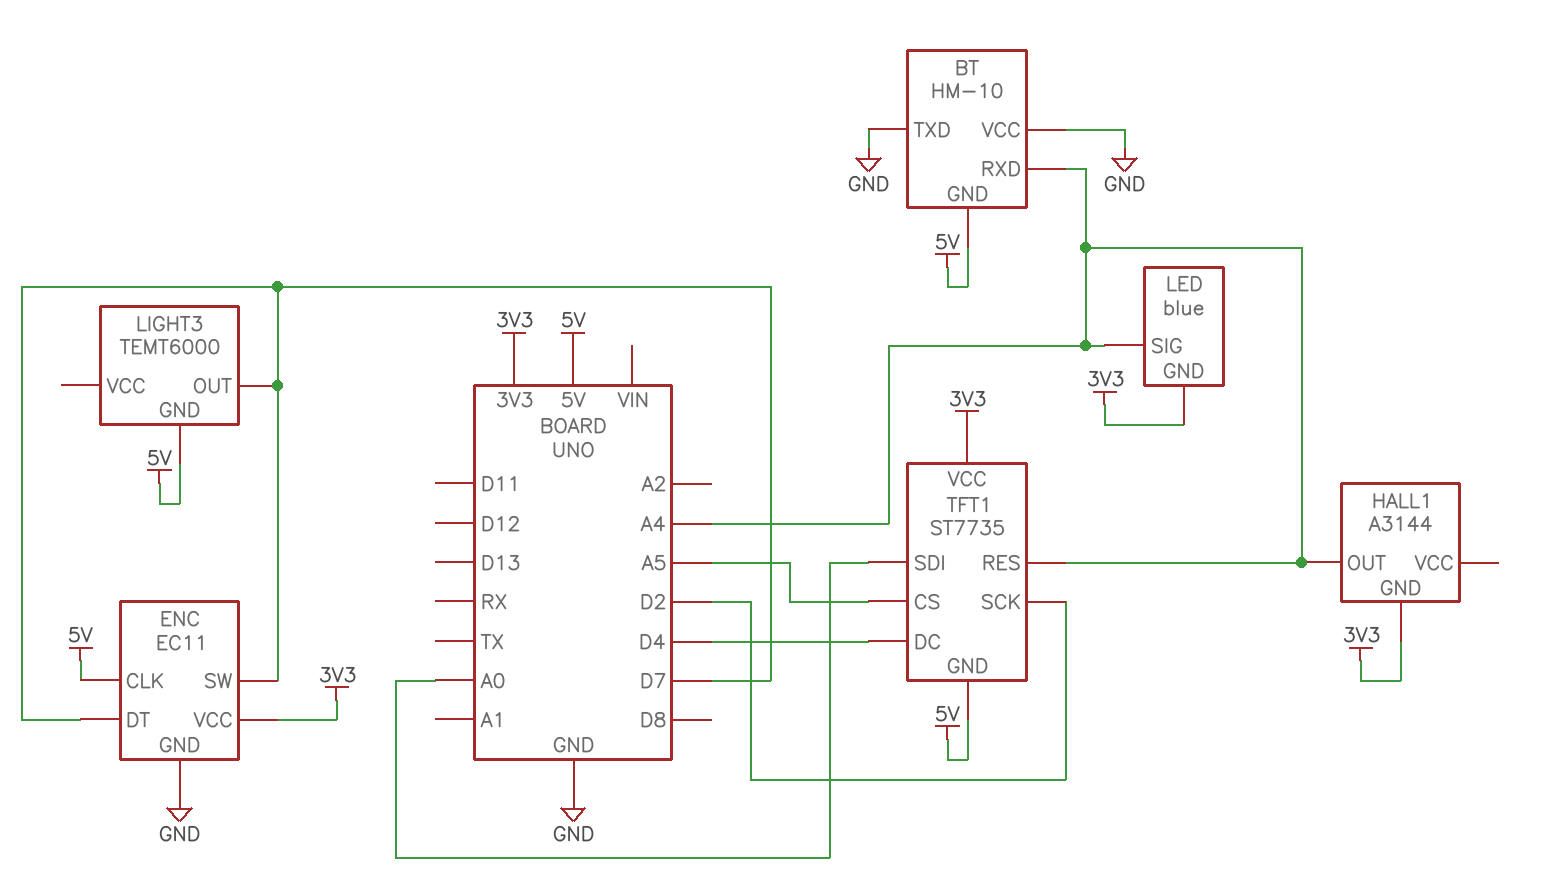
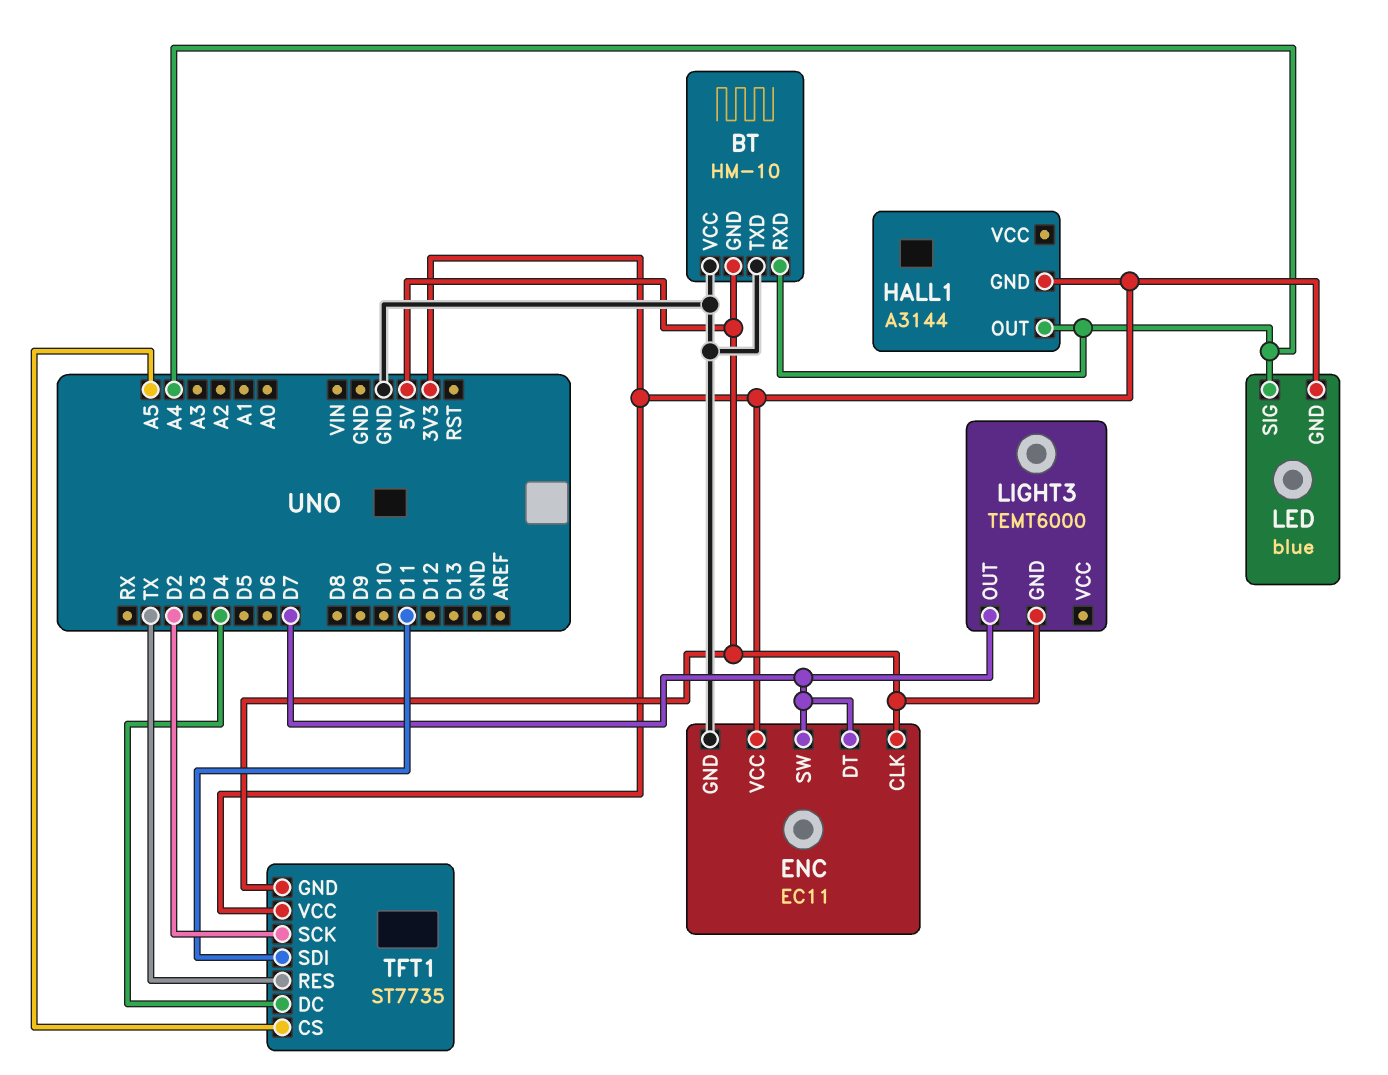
TFT1 pin RES: A4 -> TX
TFT1 pin SDI: A0 -> D11

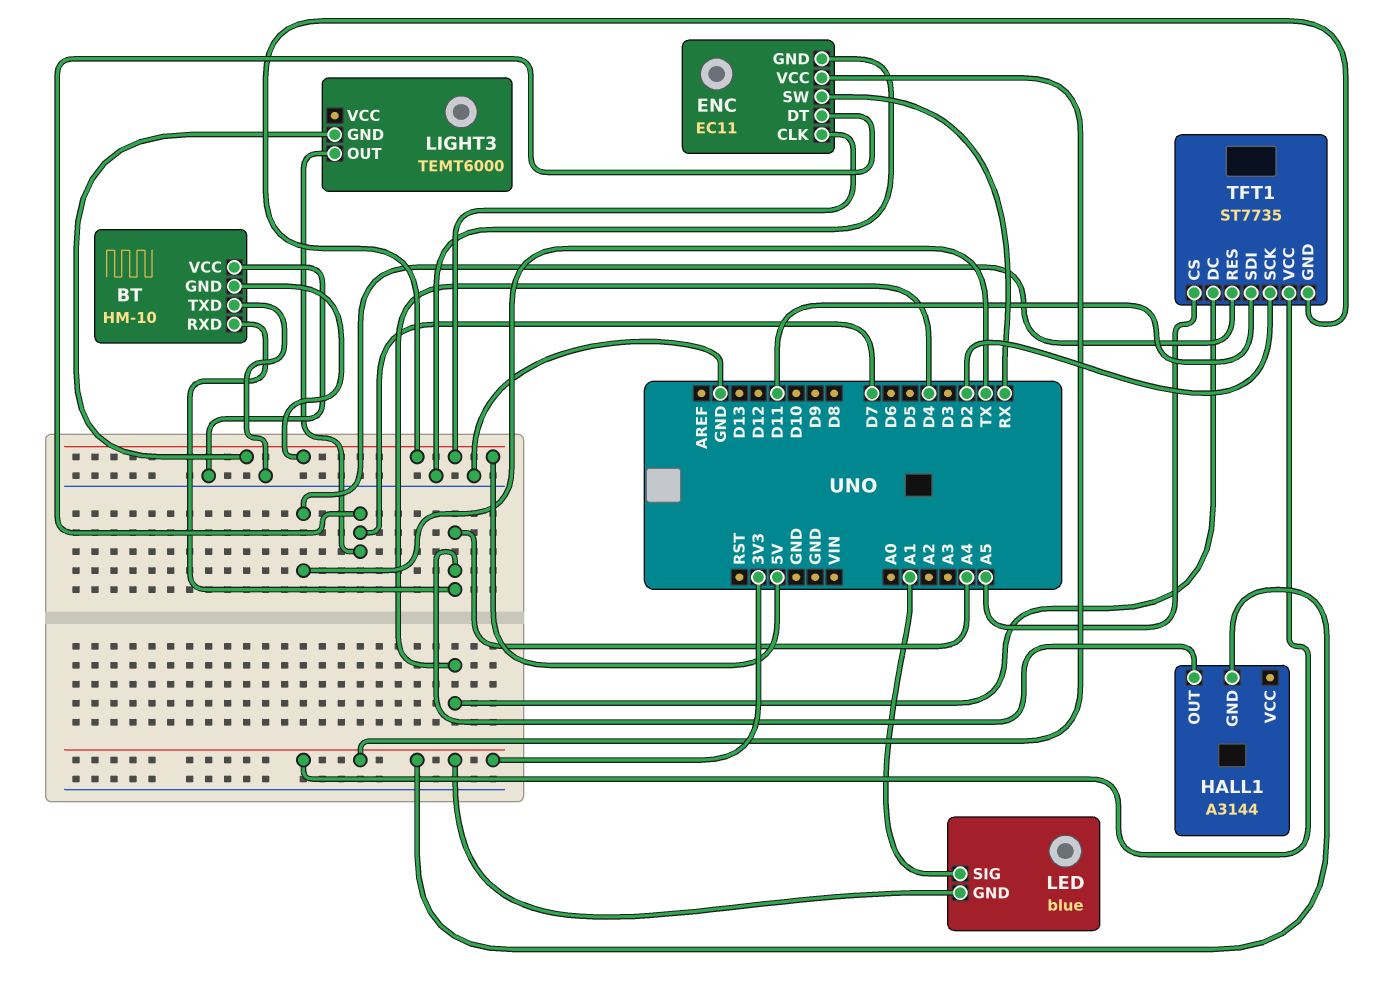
ENC pin SW: D7 -> RX
LED pin SIG: A4 -> A1

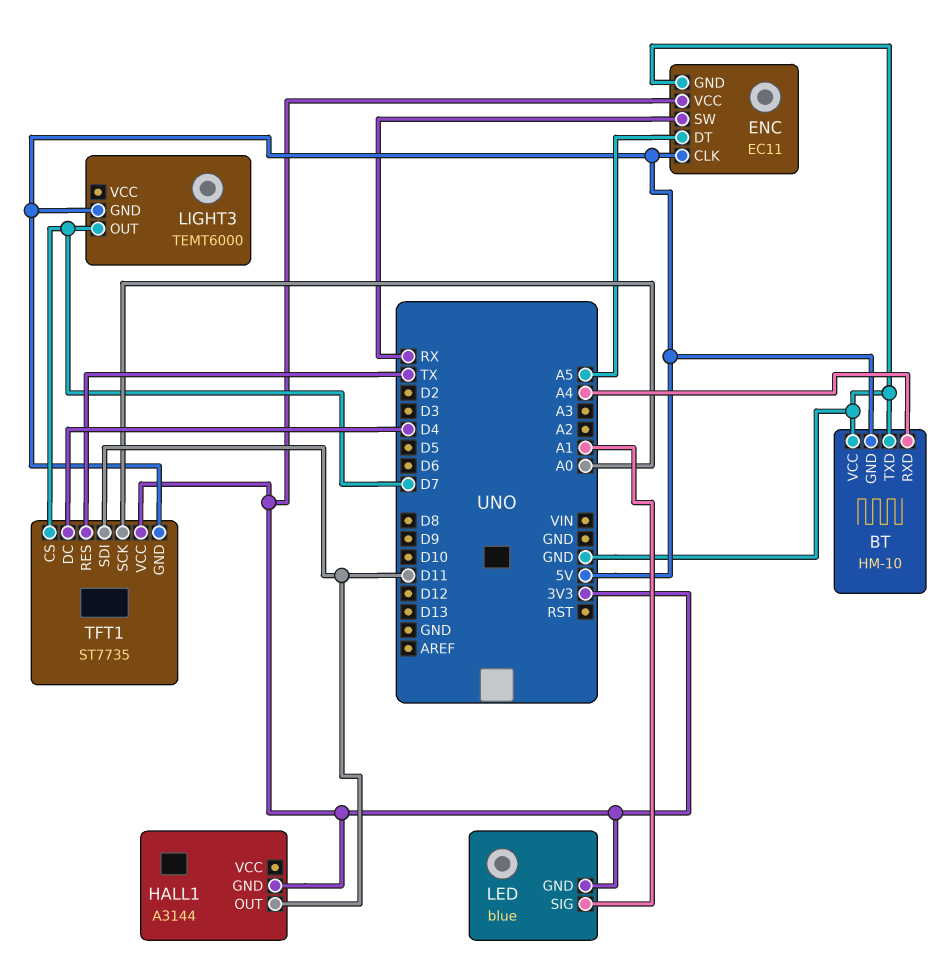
ENC pin DT: D7 -> A5
HALL1 pin OUT: A4 -> D11
TFT1 pin CS: A5 -> D7
TFT1 pin SCK: D2 -> A0

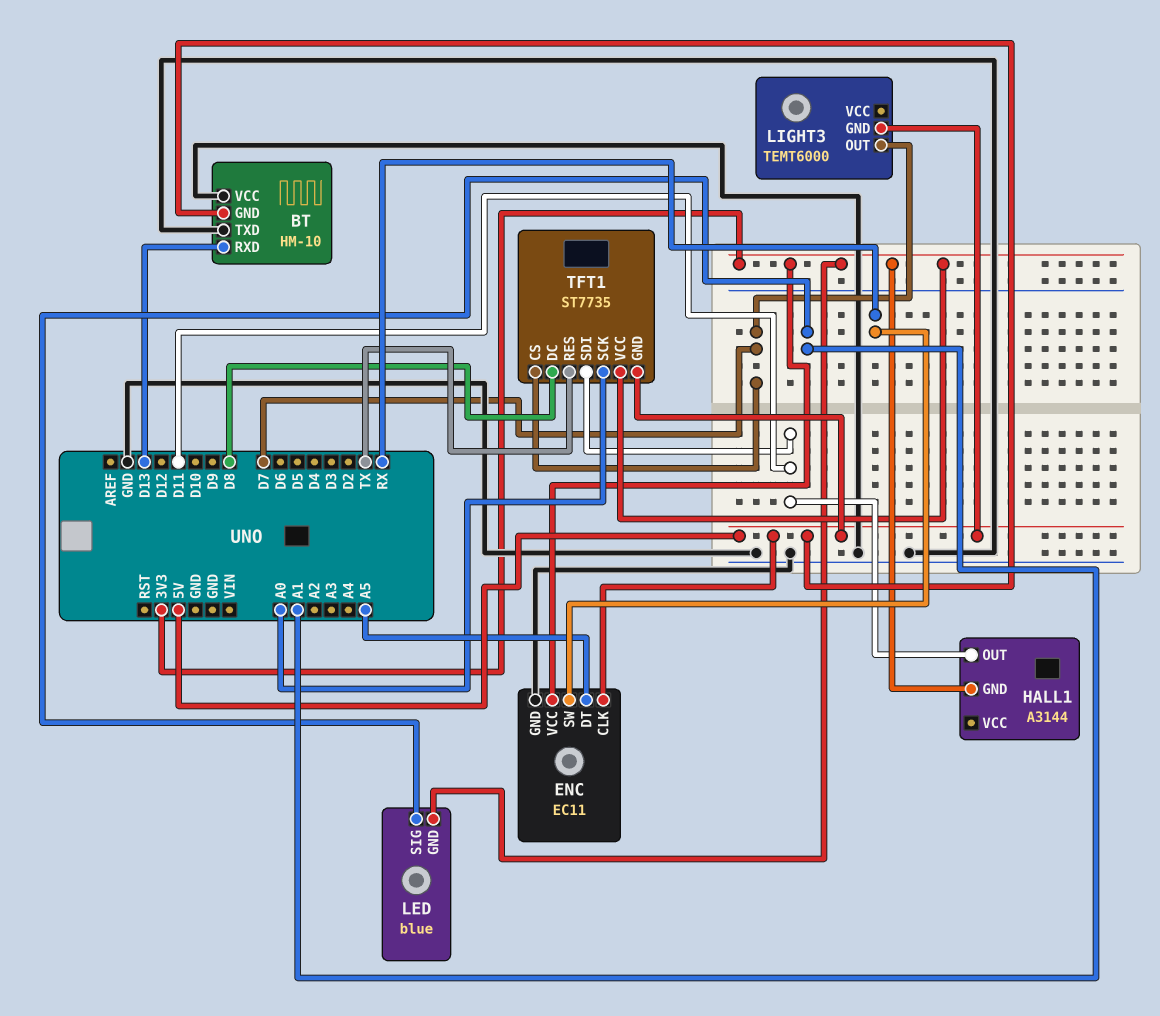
BT pin RXD: A4 -> D13
TFT1 pin DC: D4 -> D8

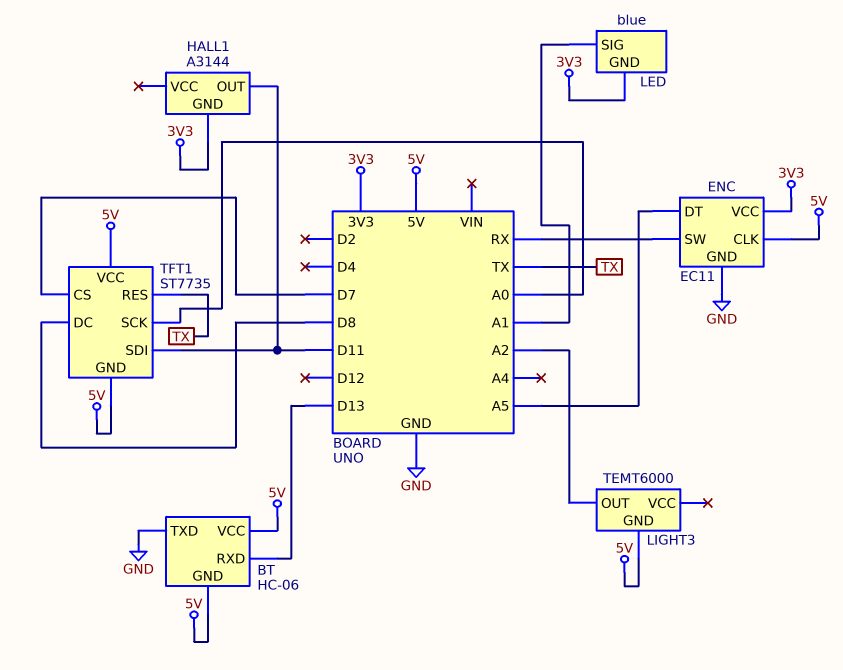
BT: HM-10 -> HC-06
BT pin VCC: GND -> 5V
LIGHT3 pin OUT: D7 -> A2
TFT1 pin VCC: 3V3 -> 5V

